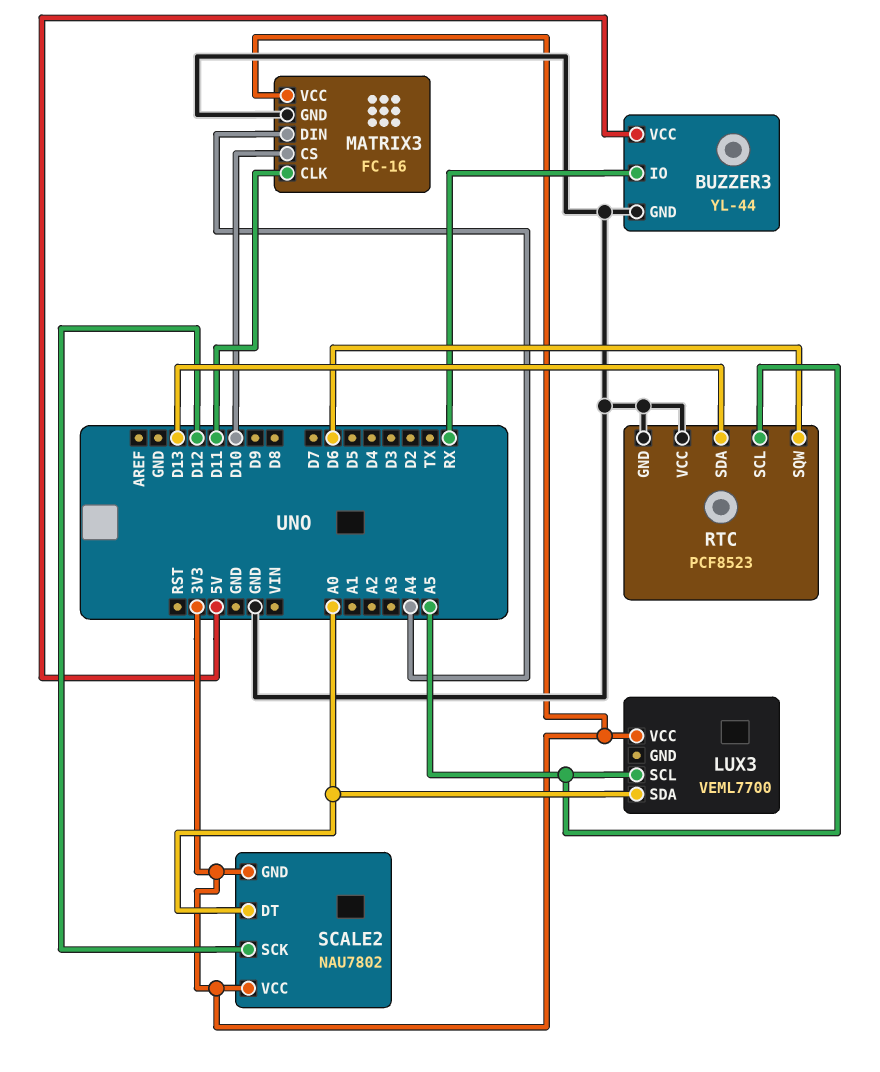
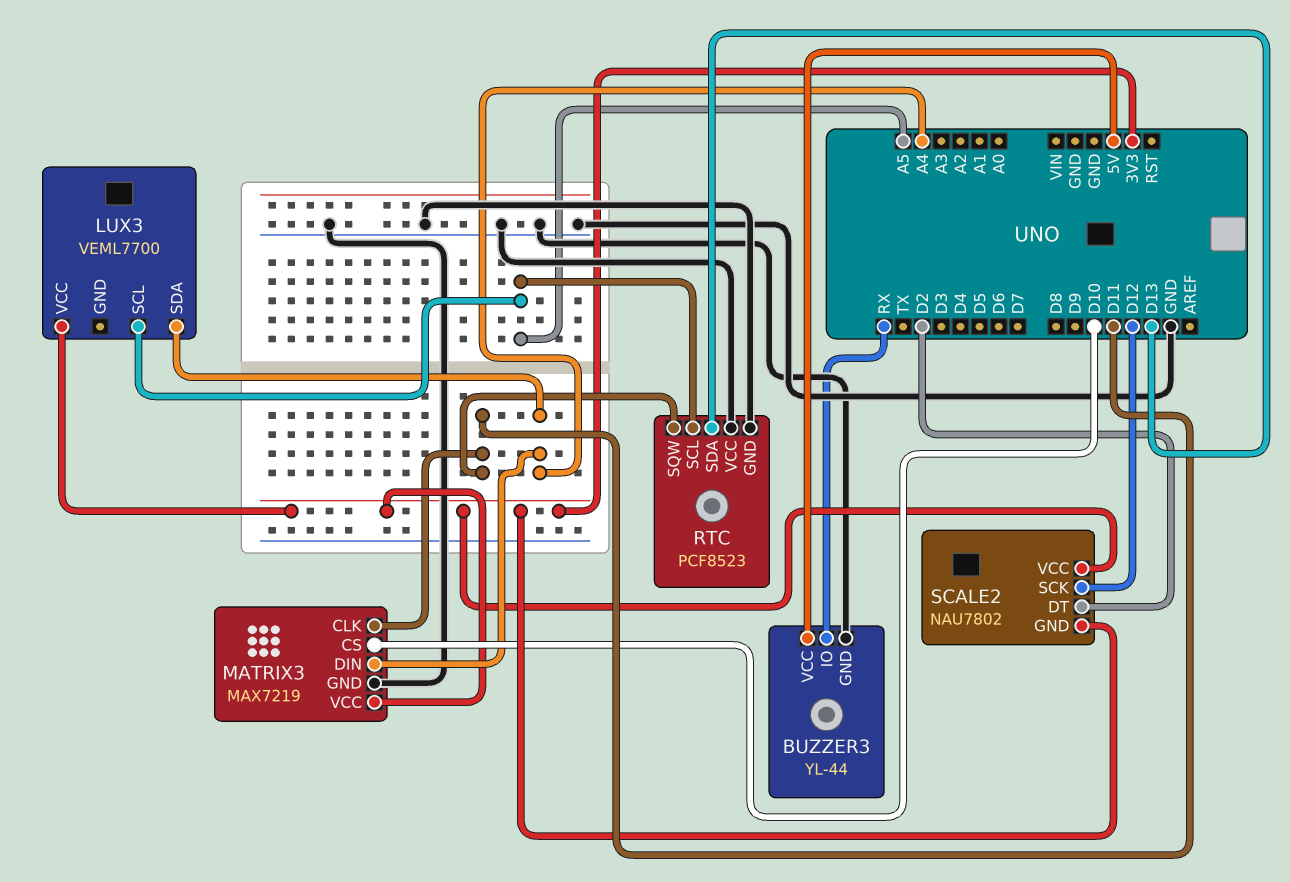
LUX3 pin SDA: A0 -> A4
MATRIX3: FC-16 -> MAX7219
RTC pin SQW: D6 -> D11
SCALE2 pin DT: A0 -> D2

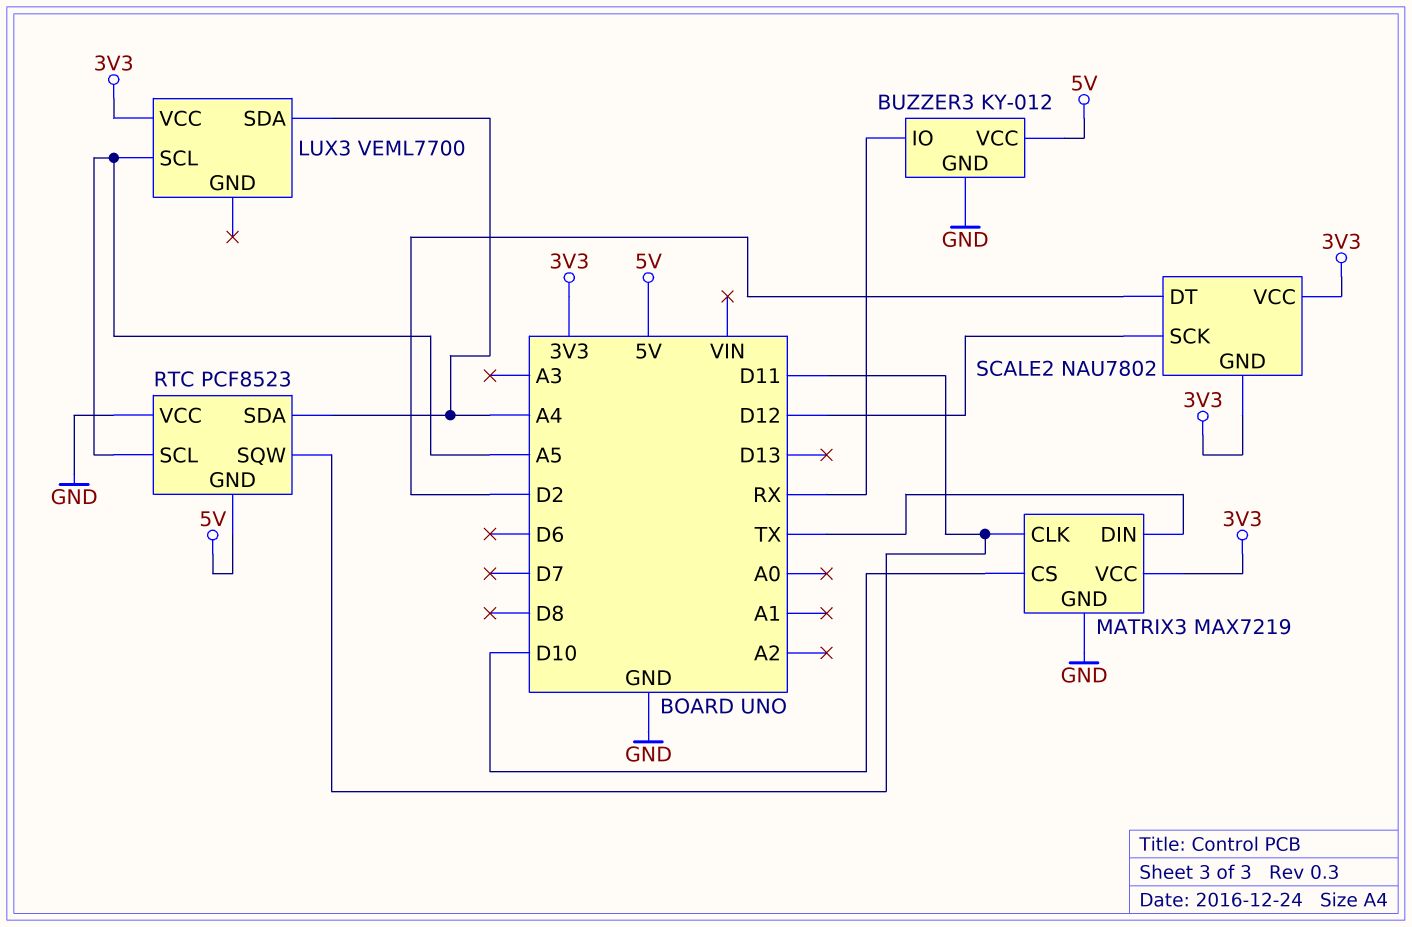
BUZZER3: YL-44 -> KY-012
MATRIX3 pin DIN: A4 -> TX
RTC pin GND: GND -> 5V
RTC pin SDA: D13 -> A4

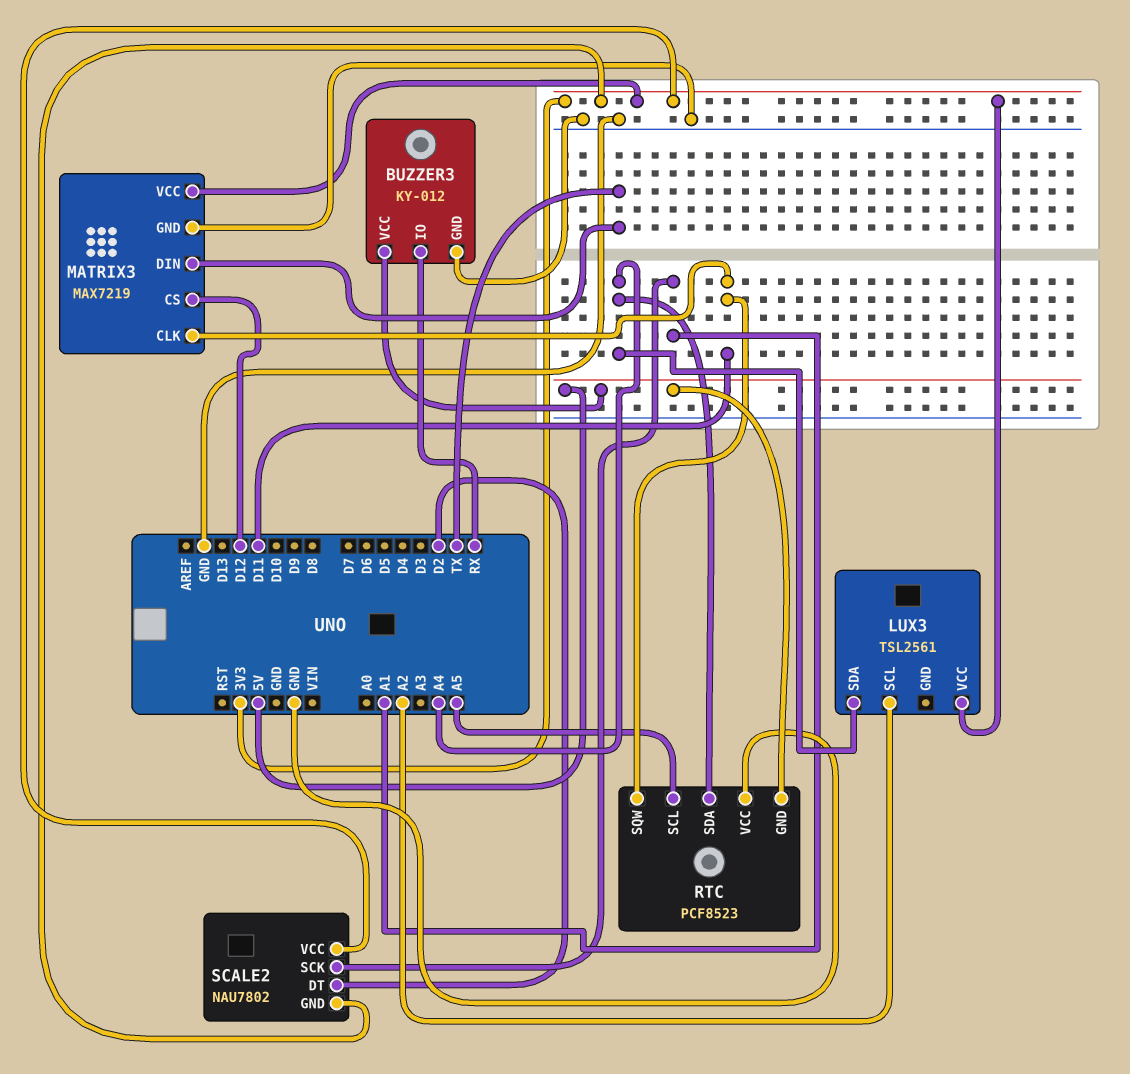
LUX3: VEML7700 -> TSL2561
LUX3 pin SCL: A5 -> A2
MATRIX3 pin CS: D10 -> D12
SCALE2 pin SCK: D12 -> A1

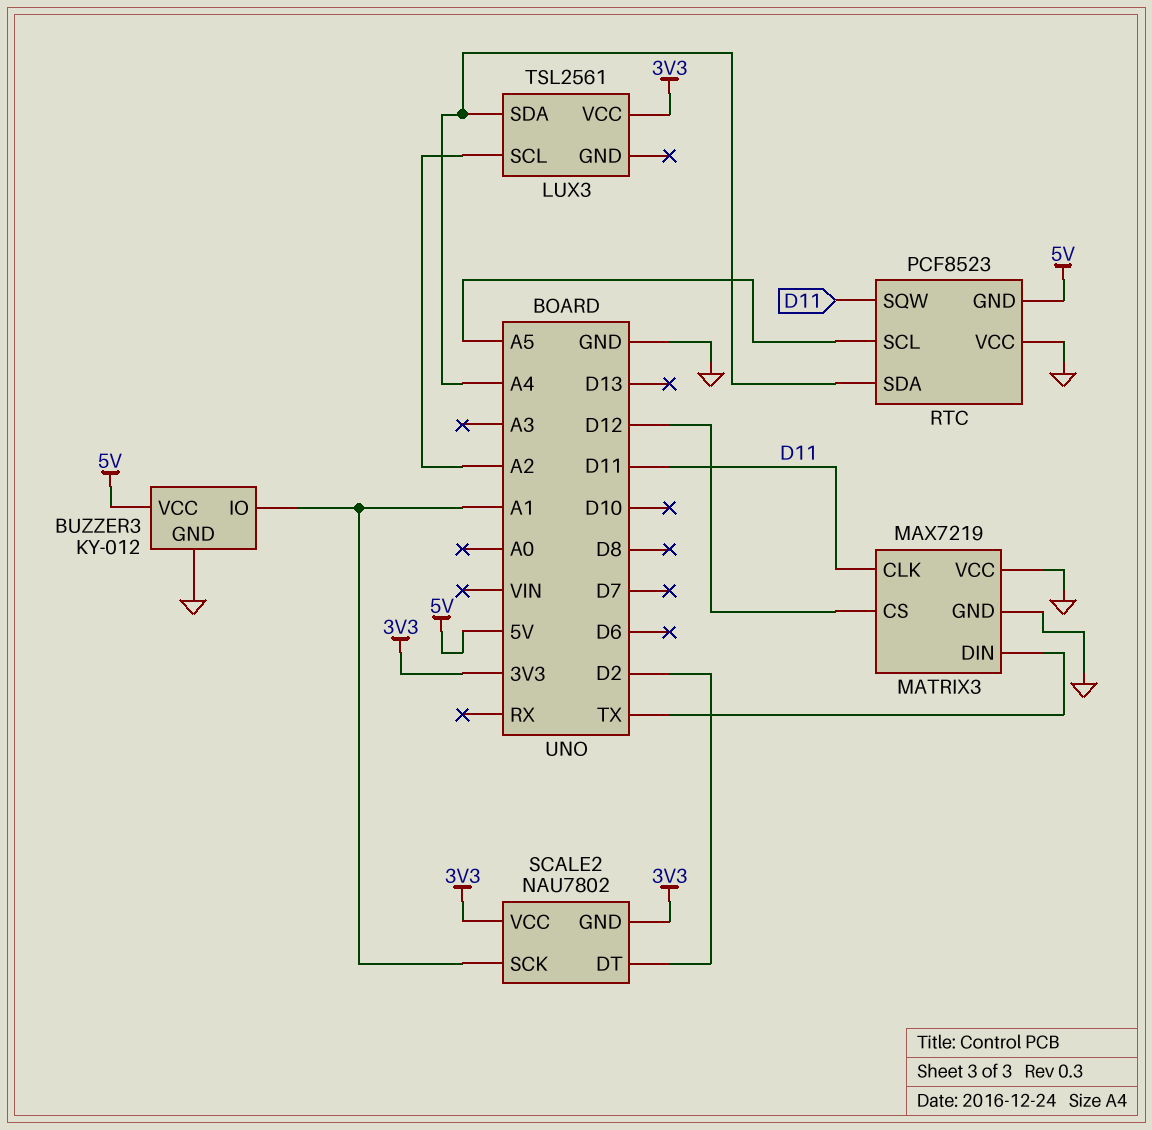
BUZZER3 pin IO: RX -> A1
MATRIX3 pin VCC: 3V3 -> GND

